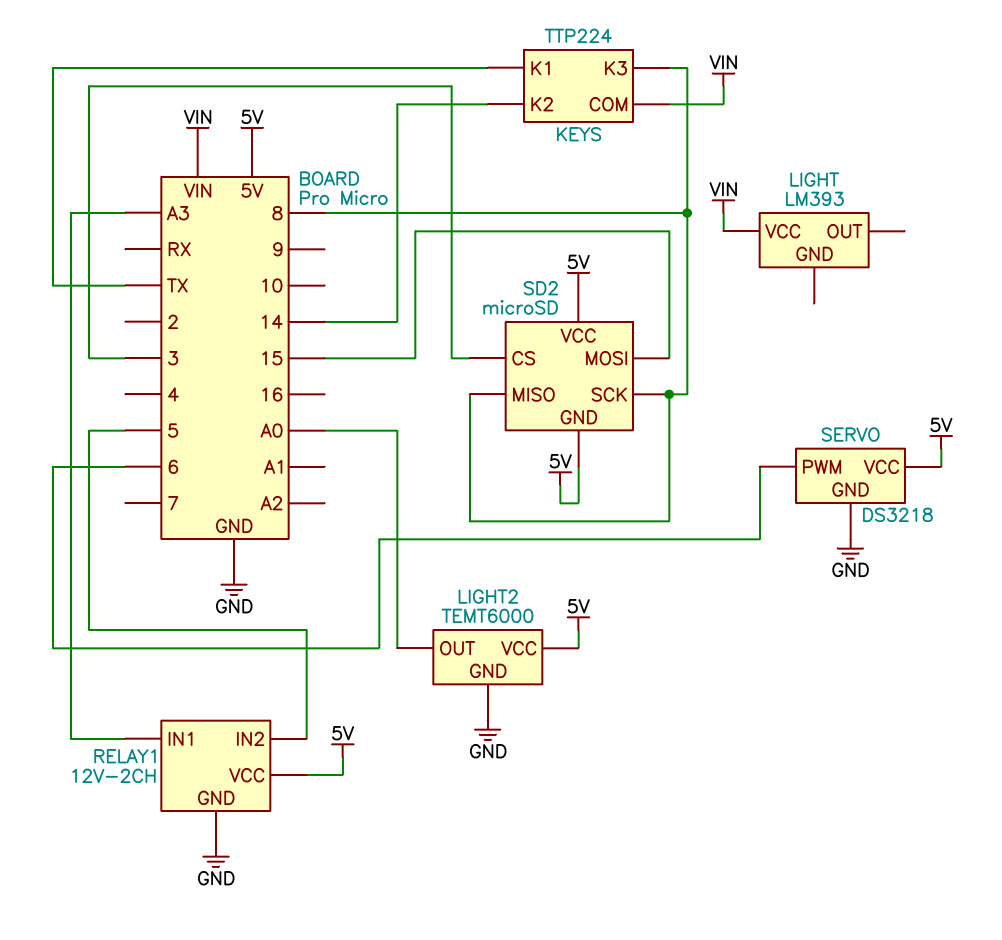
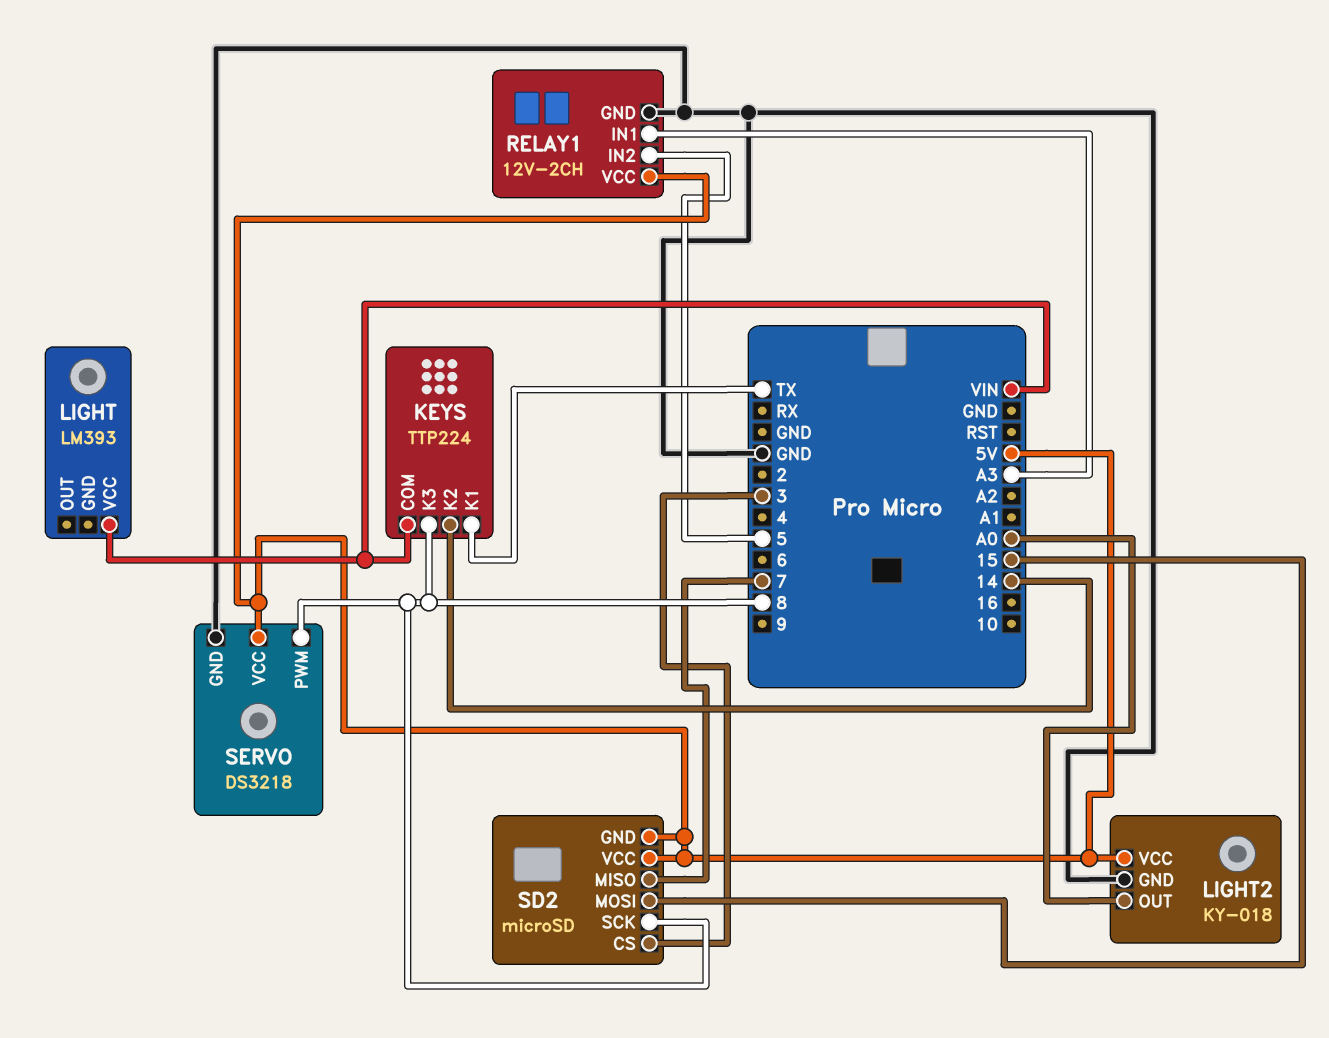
LIGHT2: TEMT6000 -> KY-018
SD2 pin MISO: 8 -> 7
SERVO pin PWM: 6 -> 8

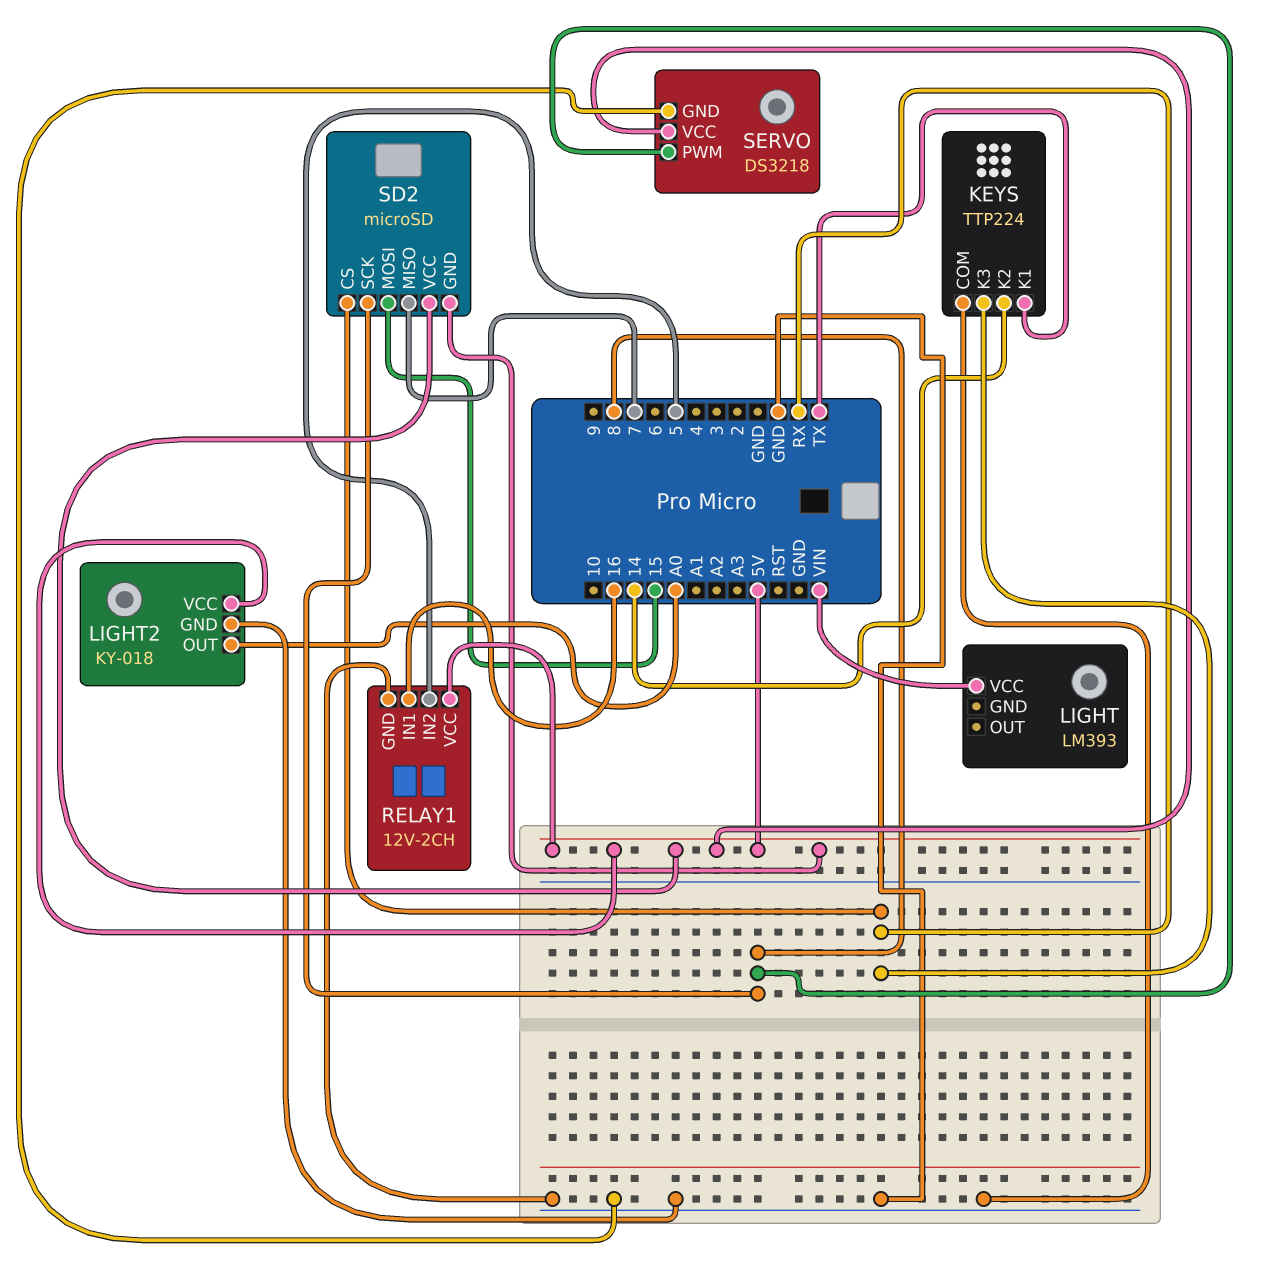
KEYS pin COM: VIN -> GND
KEYS pin K3: 8 -> RX
RELAY1 pin IN1: A3 -> 16
SD2 pin CS: 3 -> RX

